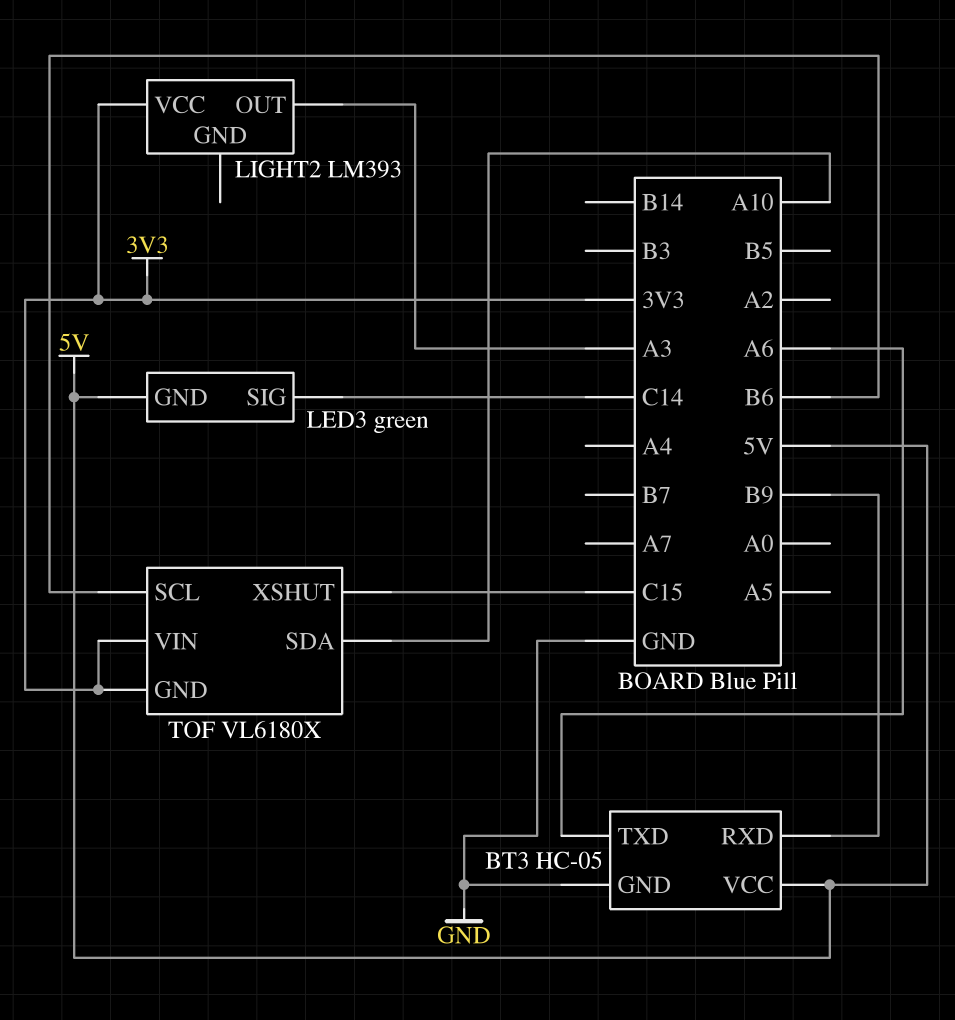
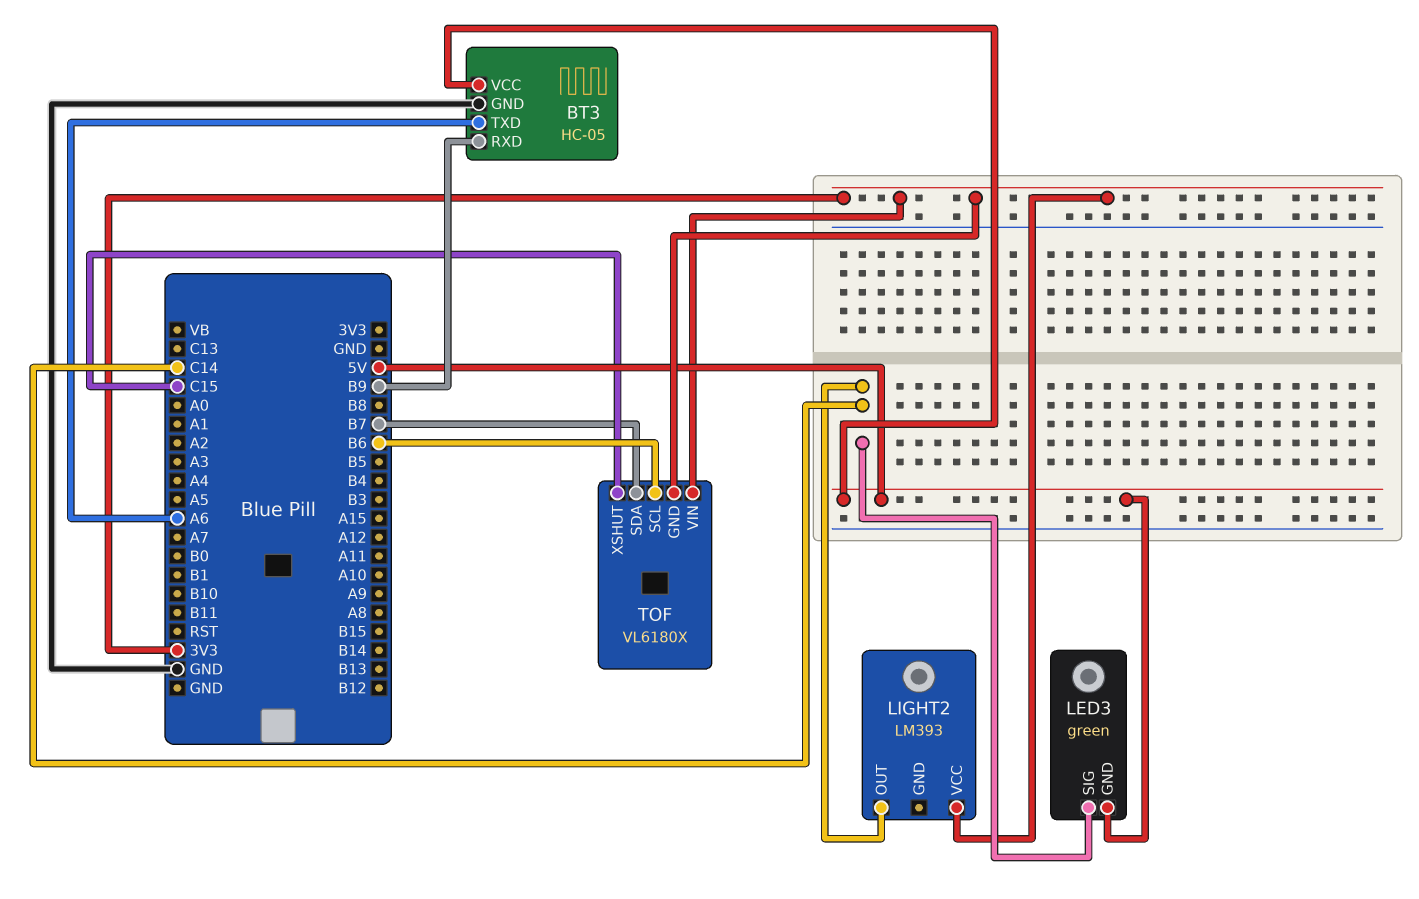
LIGHT2 pin OUT: A3 -> C14
TOF pin SDA: A10 -> B7

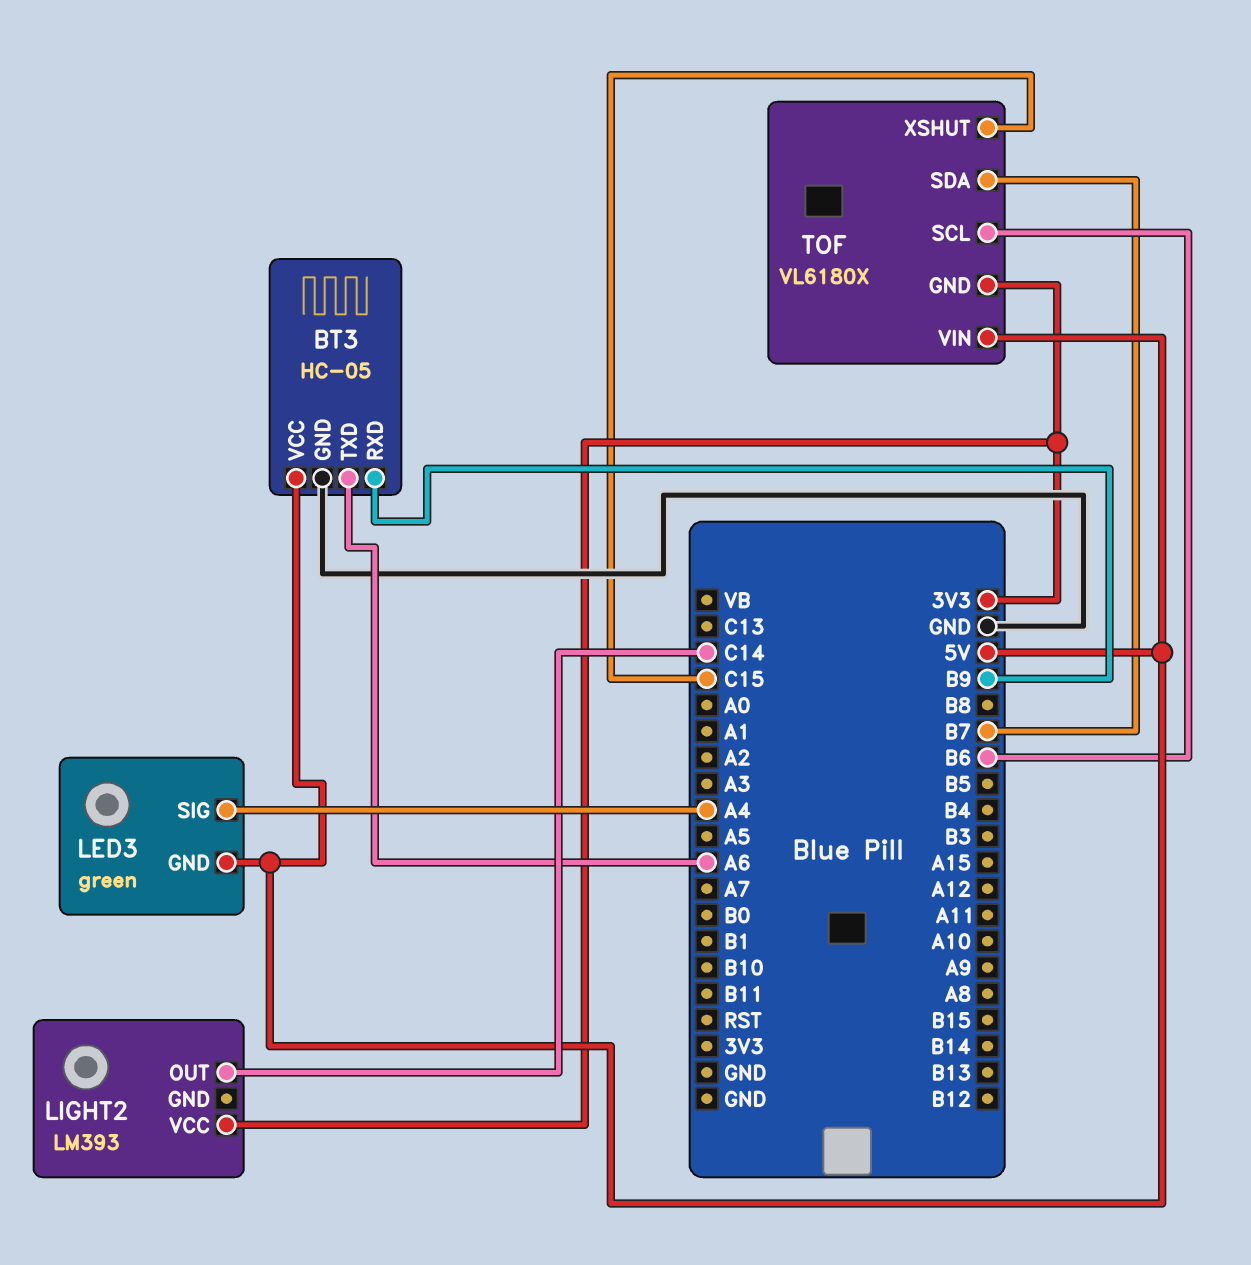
LED3 pin SIG: C14 -> A4
TOF pin VIN: 3V3 -> 5V

